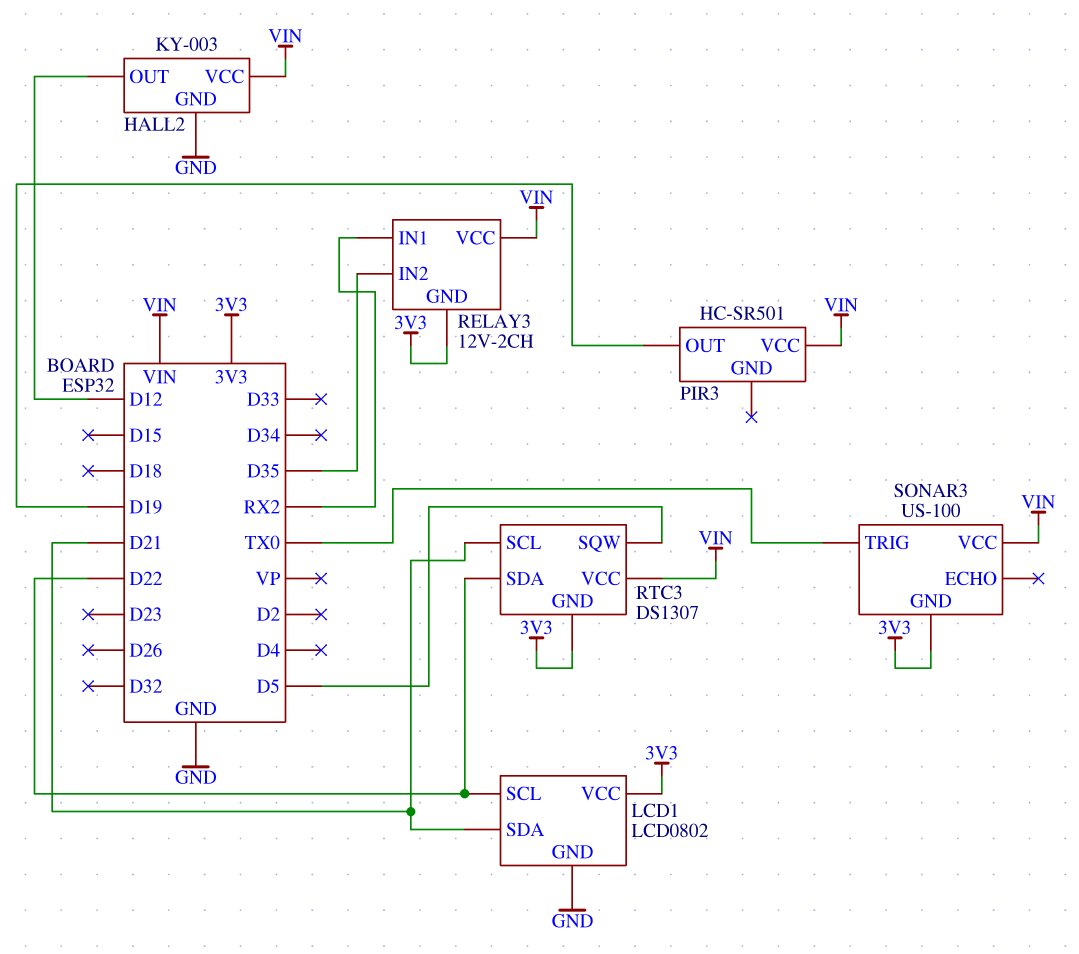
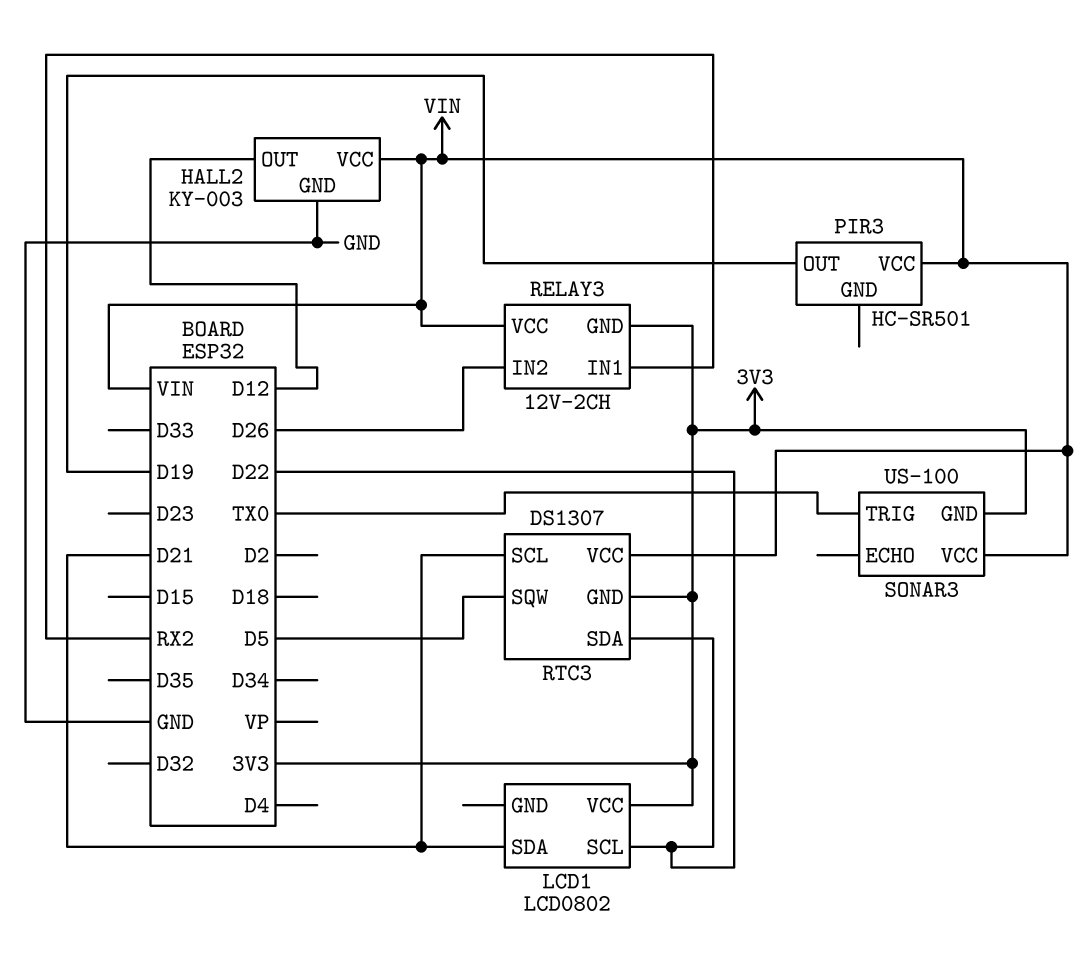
LCD1 pin GND: GND -> none
RELAY3 pin IN2: D35 -> D26

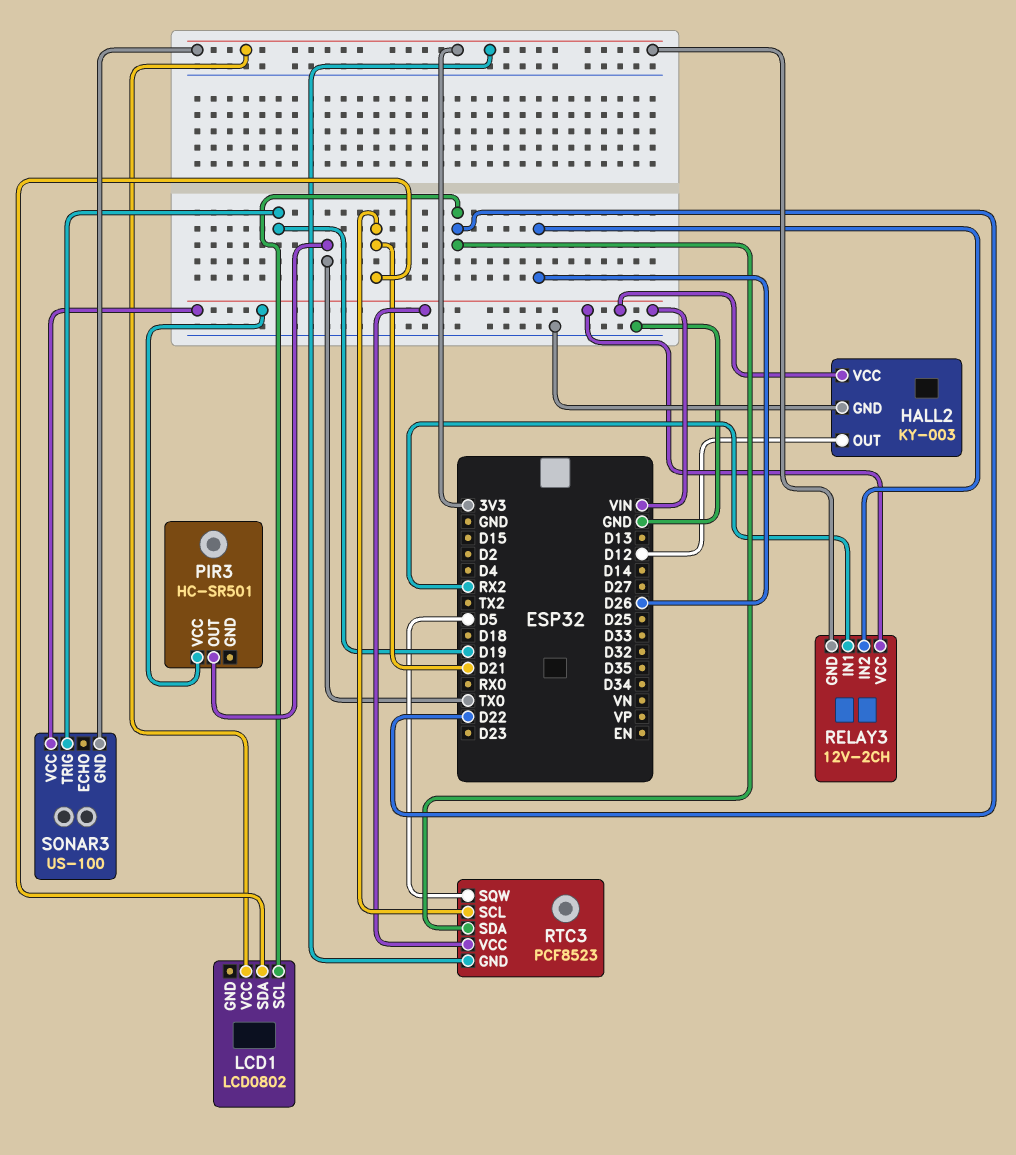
PIR3 pin OUT: D19 -> TX0
RTC3: DS1307 -> PCF8523
SONAR3 pin TRIG: TX0 -> D19

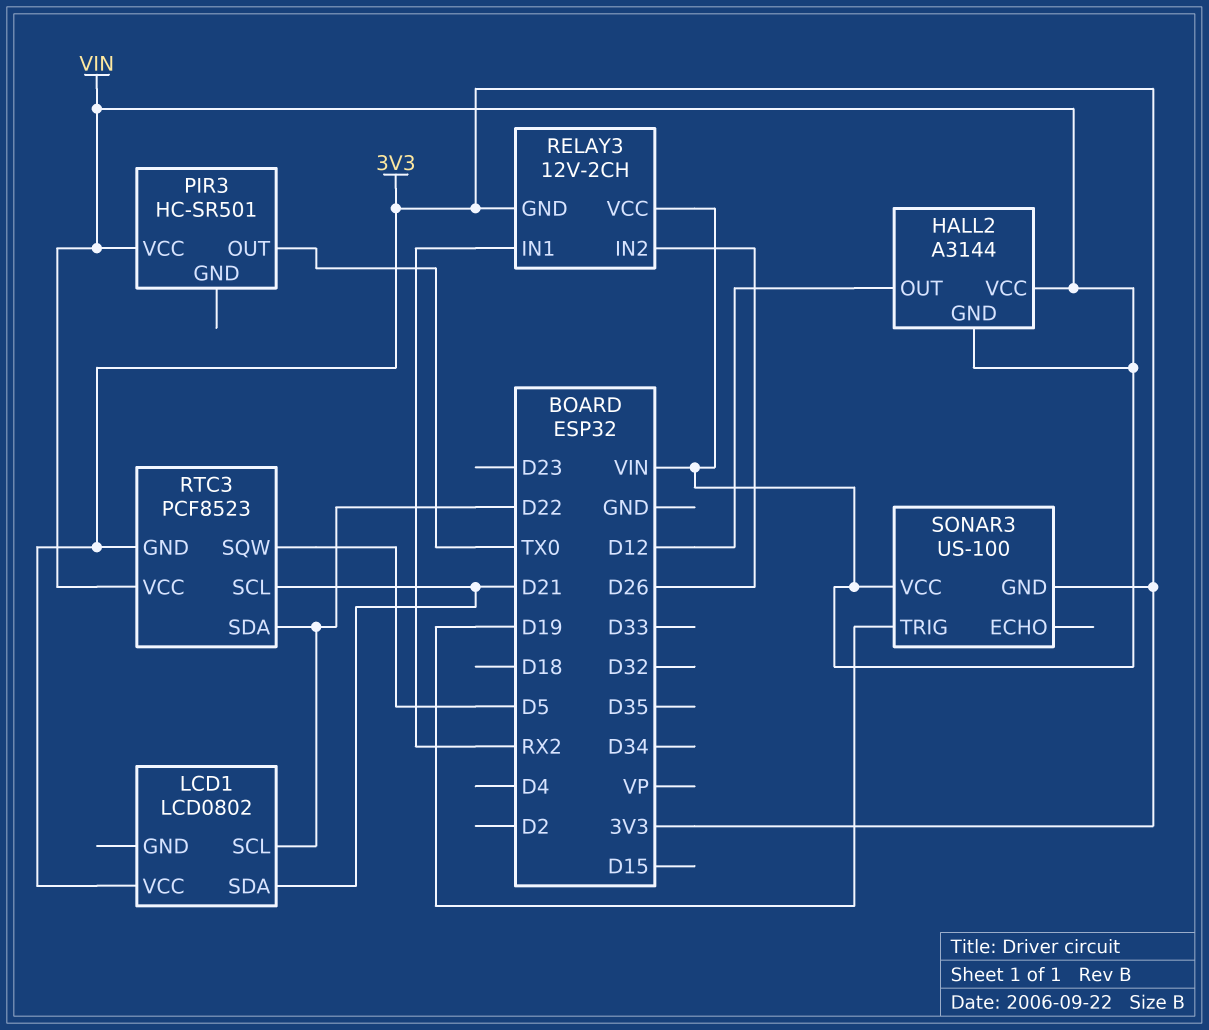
HALL2: KY-003 -> A3144
HALL2 pin GND: GND -> VIN

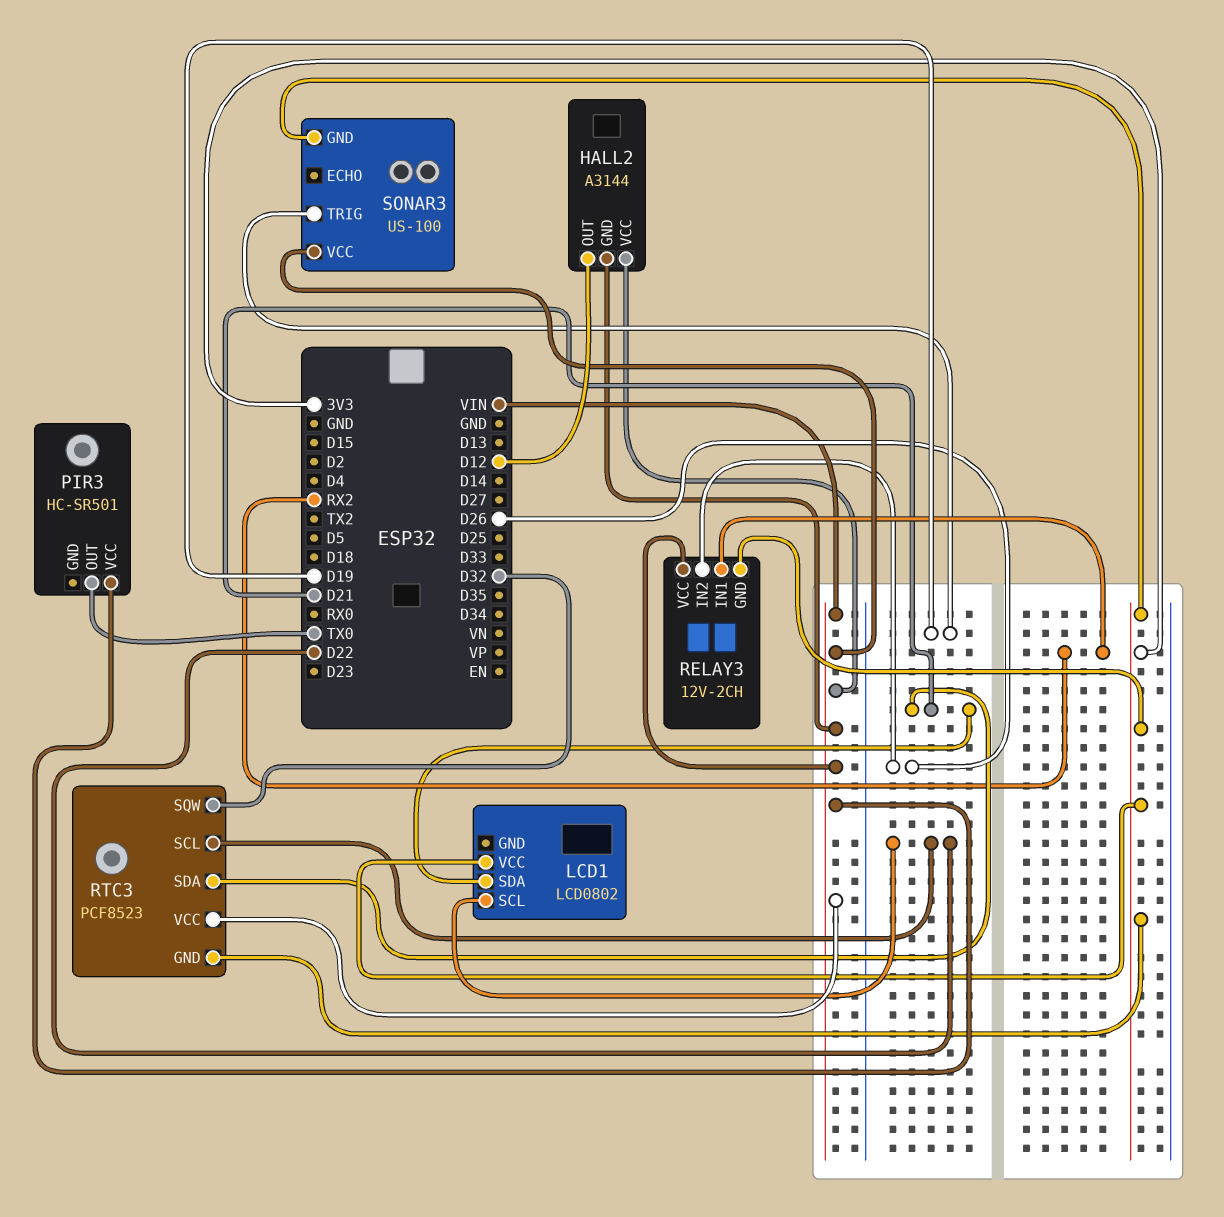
RTC3 pin SCL: D21 -> D22
RTC3 pin SDA: D22 -> D21
RTC3 pin SQW: D5 -> D32

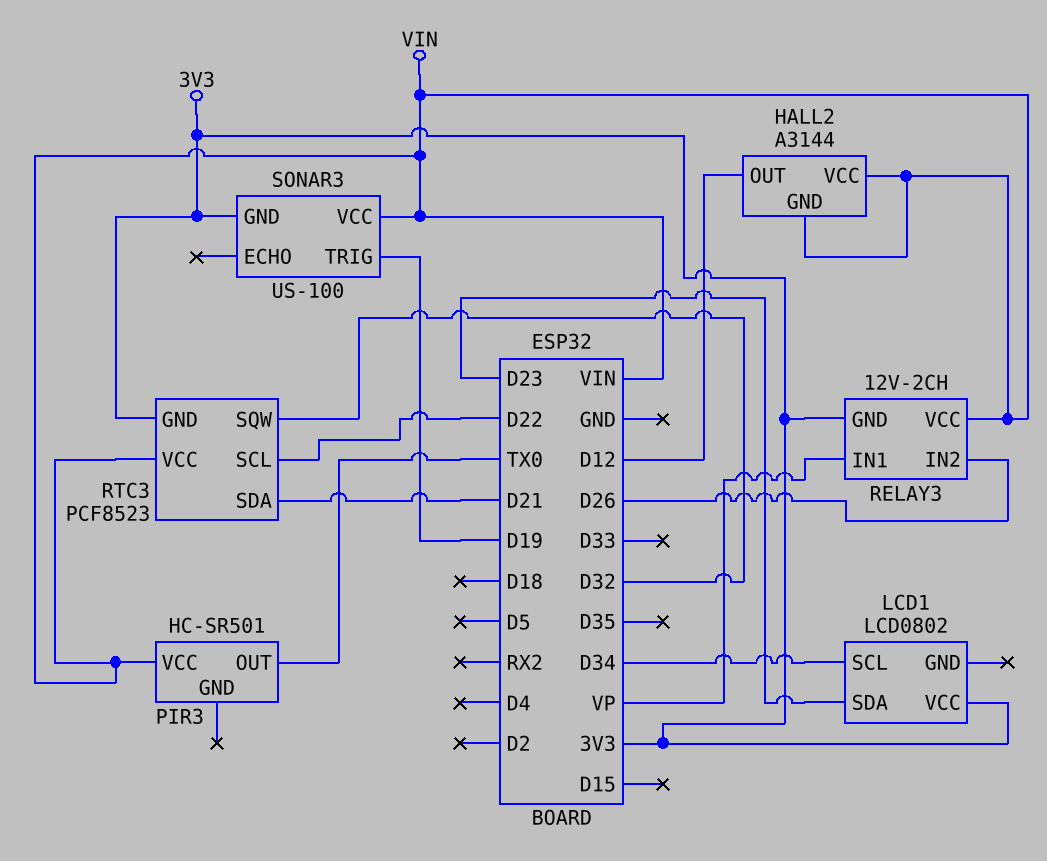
LCD1 pin SCL: D22 -> D34
LCD1 pin SDA: D21 -> D23
RELAY3 pin IN1: RX2 -> VP

